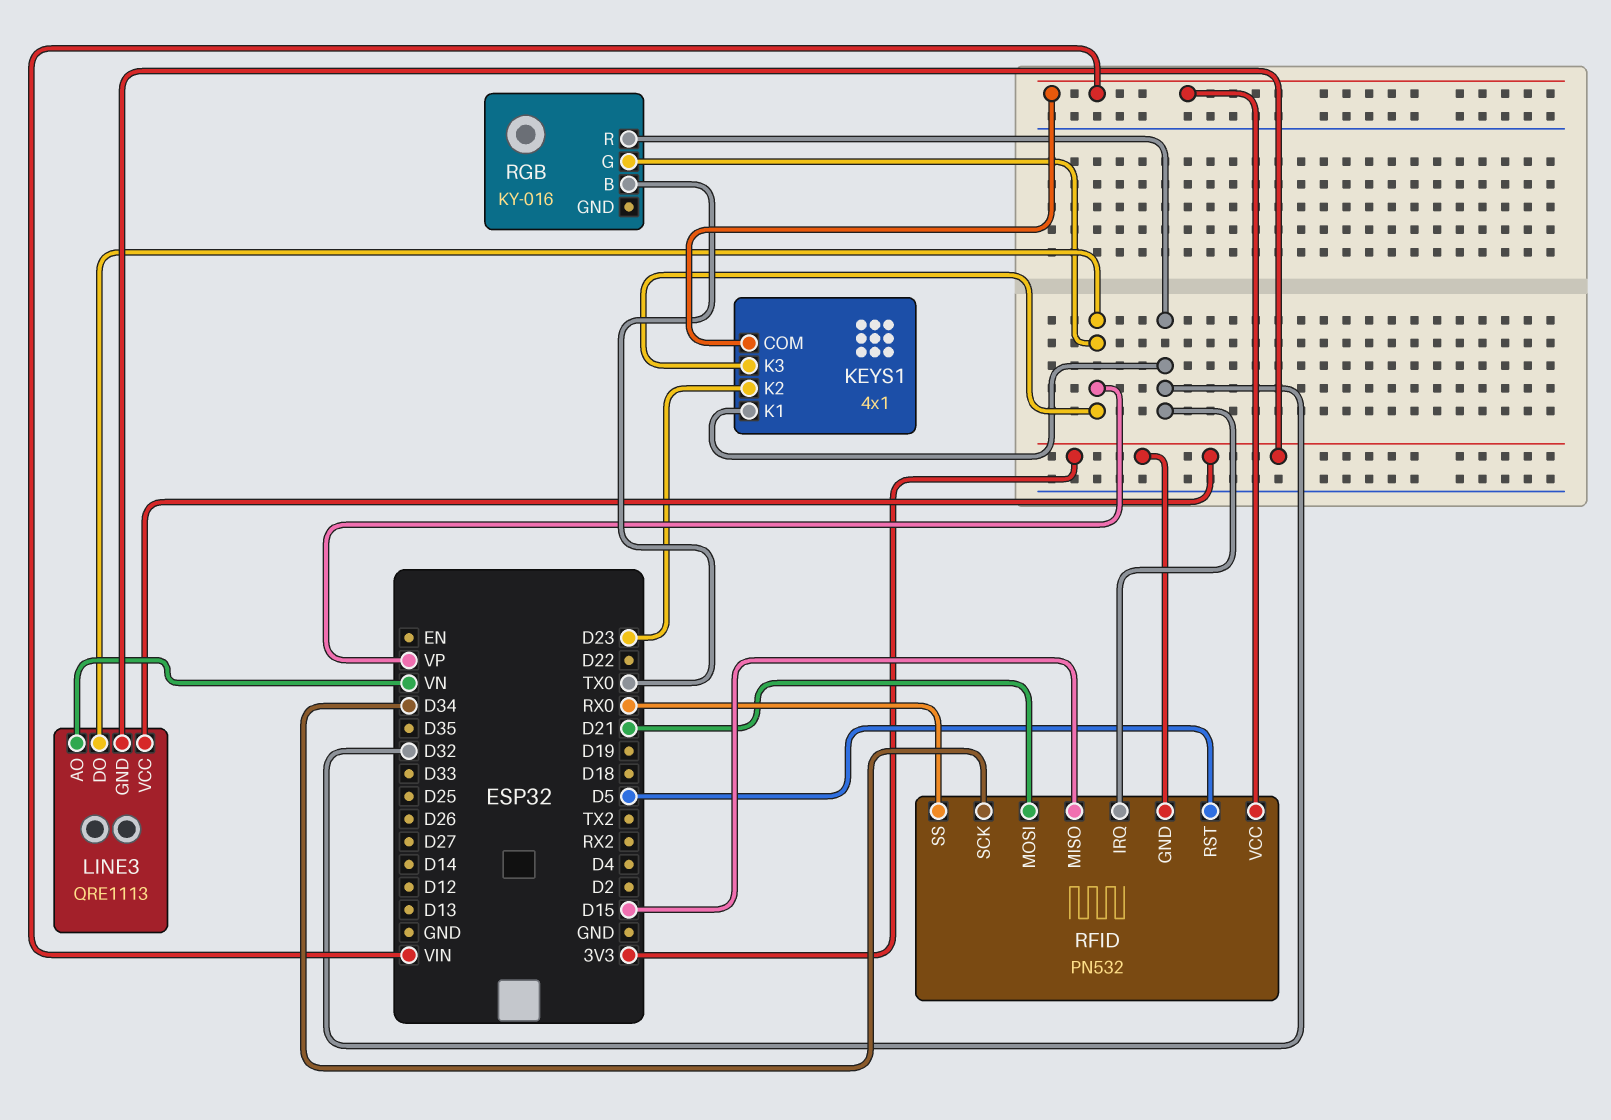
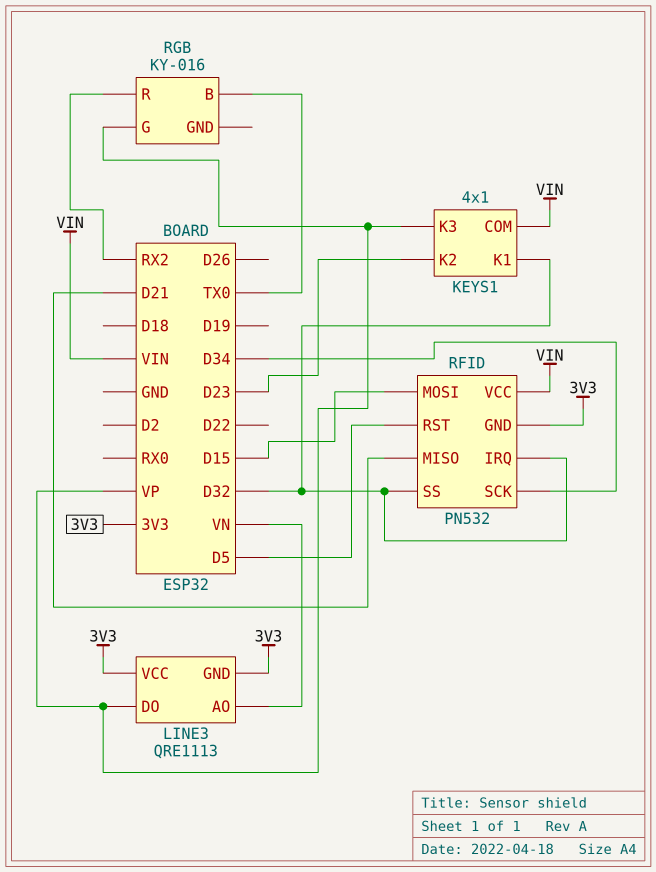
RFID pin MISO: D15 -> D21
RFID pin MOSI: D21 -> D15
RFID pin SS: RX0 -> D32
RGB pin R: D32 -> RX2

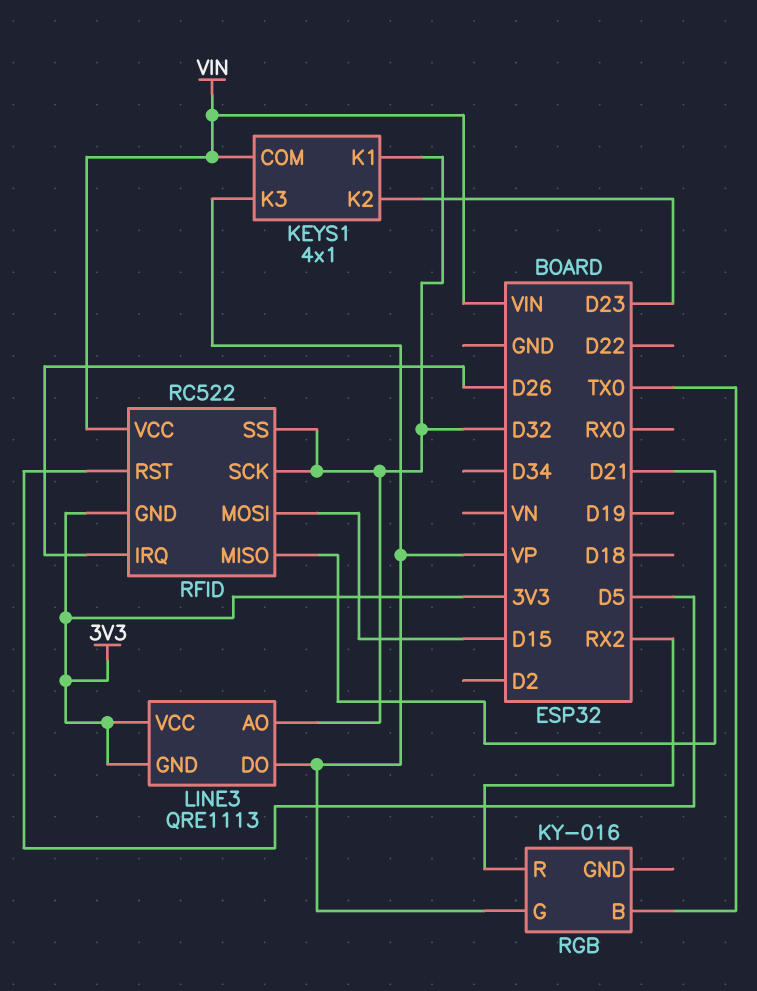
LINE3 pin AO: VN -> D32
RFID: PN532 -> RC522
RFID pin IRQ: D32 -> D26
RFID pin SCK: D34 -> D32

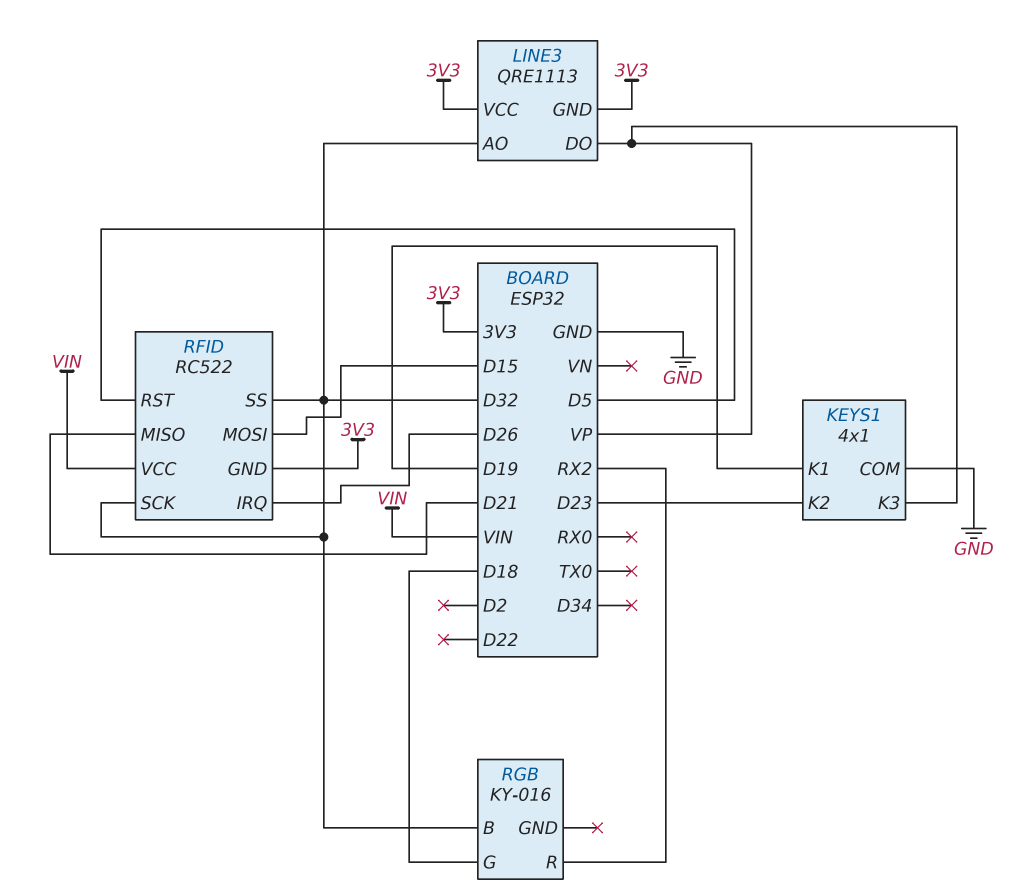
KEYS1 pin COM: VIN -> GND
KEYS1 pin K1: D32 -> D19
RGB pin B: TX0 -> D32
RGB pin G: VP -> D18

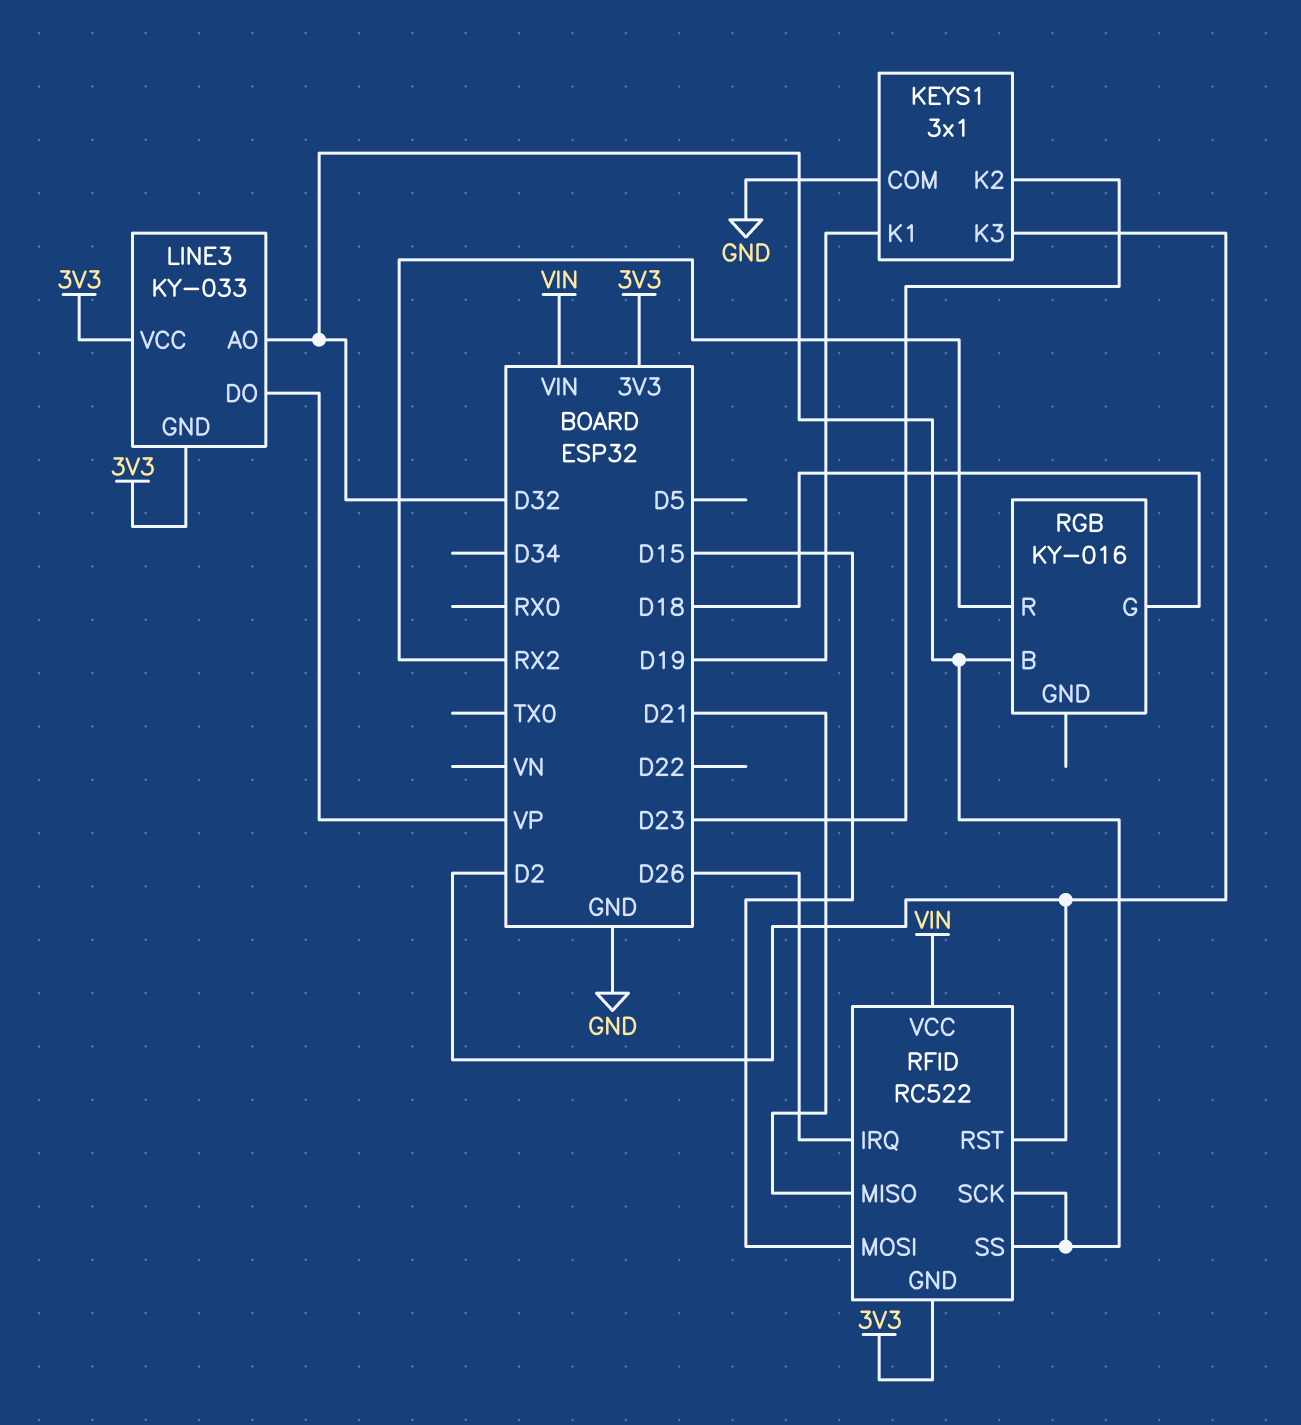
KEYS1: 4x1 -> 3x1
KEYS1 pin K3: VP -> D2
LINE3: QRE1113 -> KY-033
RFID pin RST: D5 -> D2

